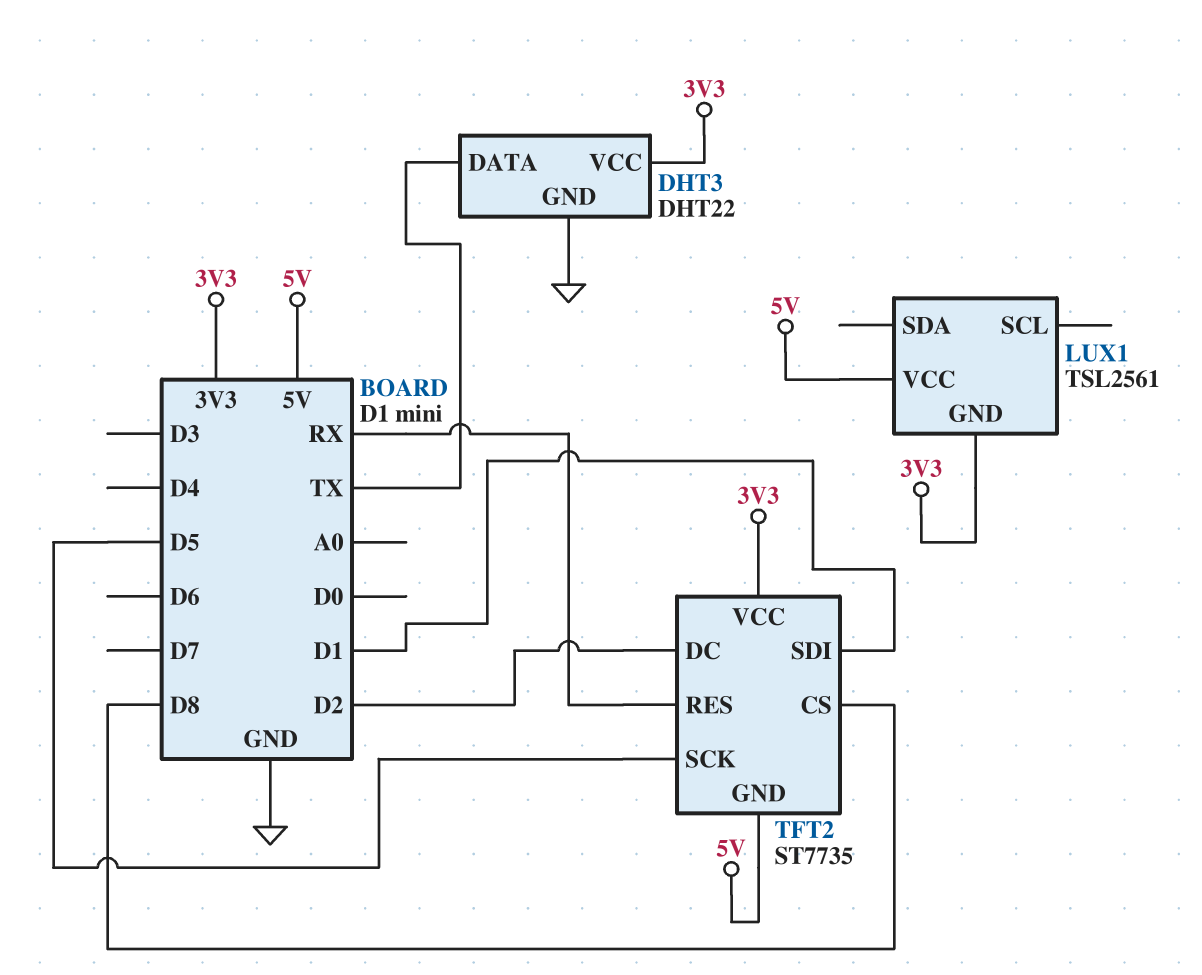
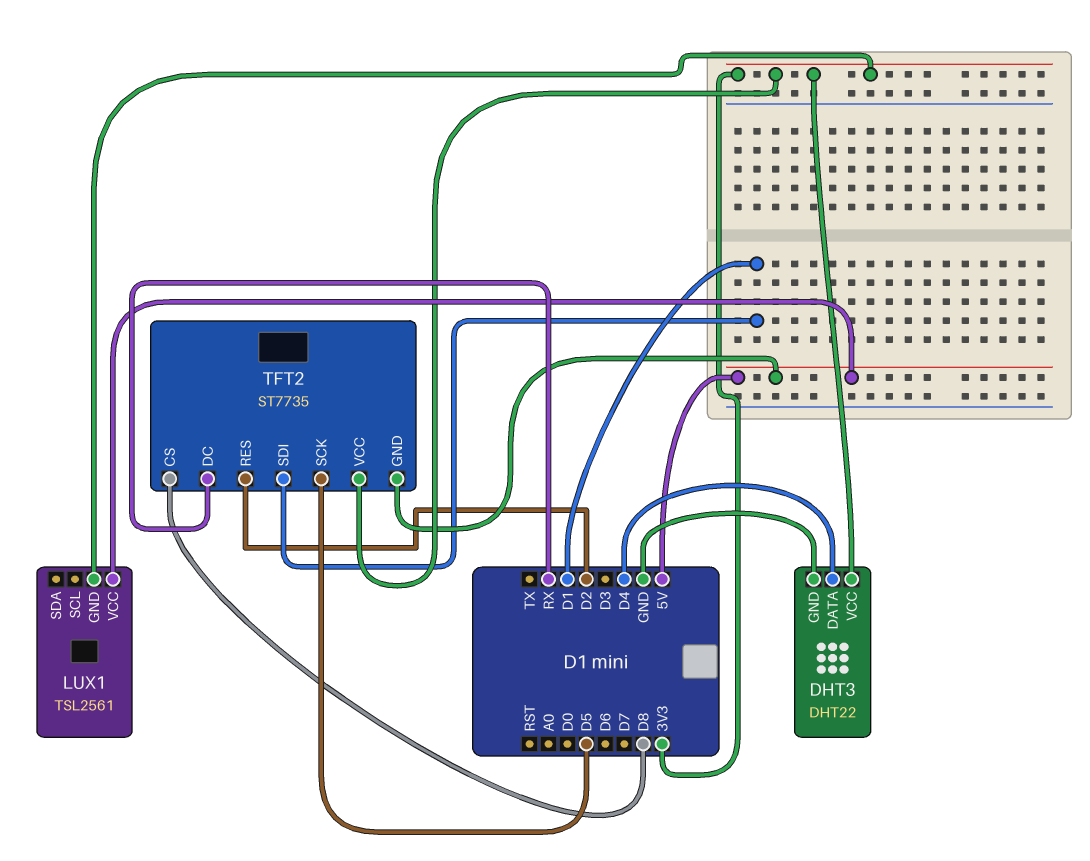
DHT3 pin DATA: TX -> D4
TFT2 pin DC: D2 -> RX
TFT2 pin RES: RX -> D2

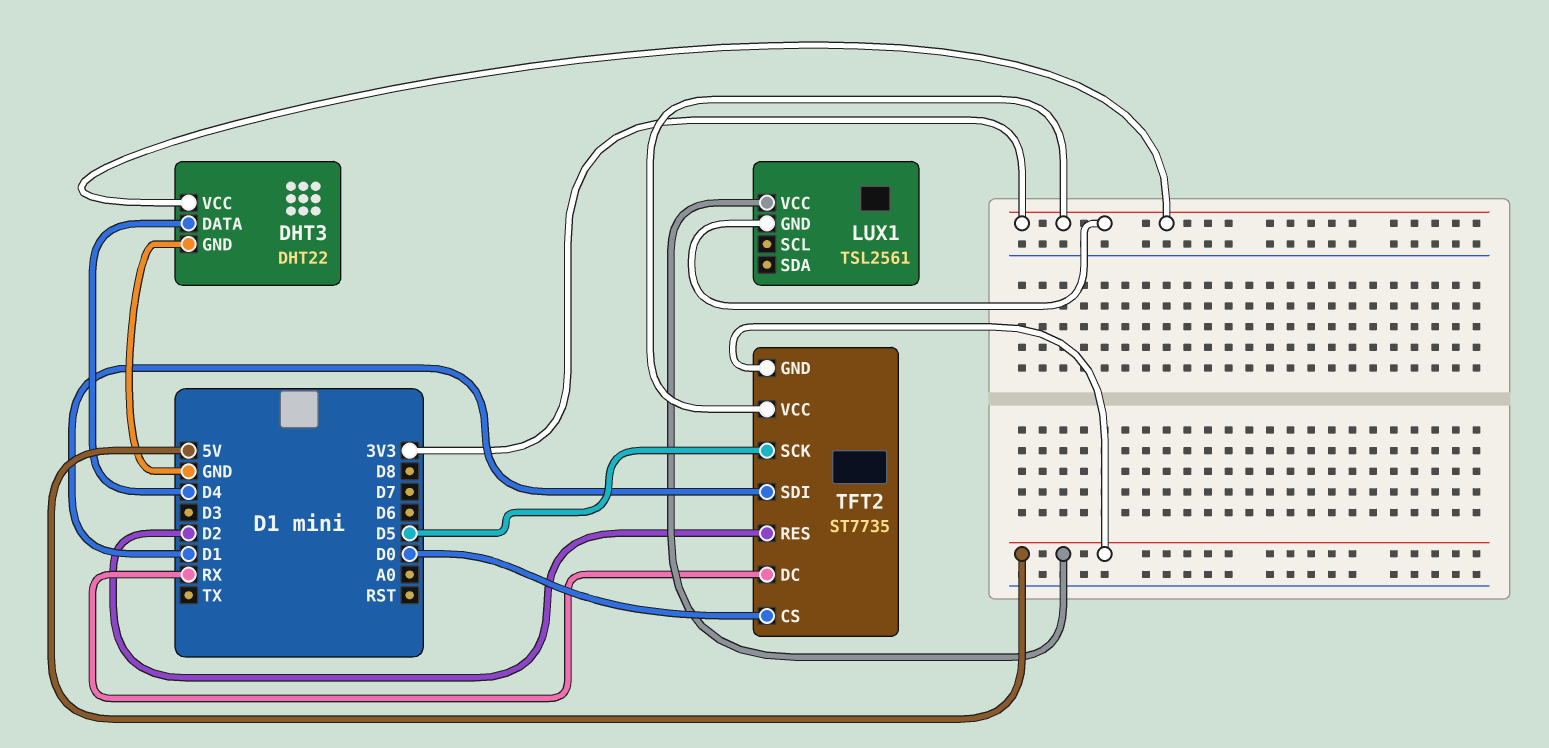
TFT2 pin CS: D8 -> D0

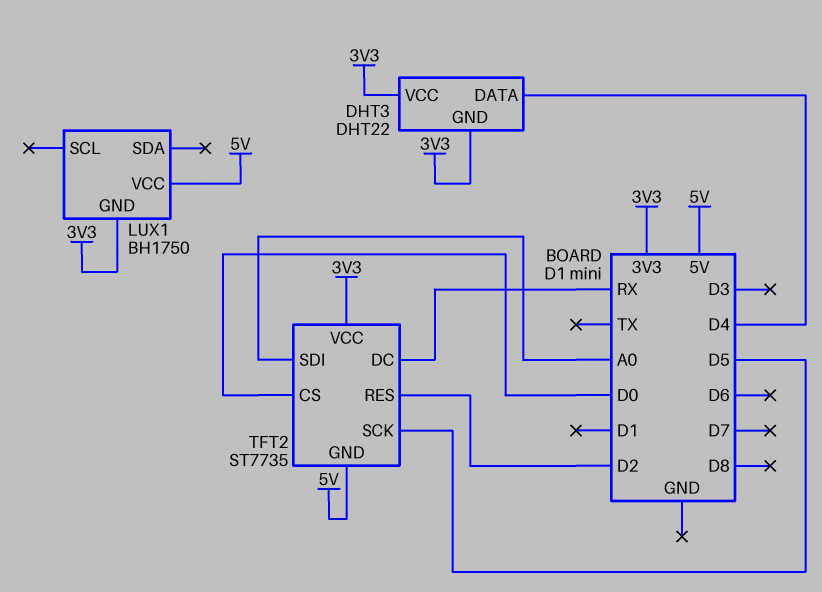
DHT3 pin GND: GND -> 3V3
LUX1: TSL2561 -> BH1750
TFT2 pin SDI: D1 -> A0

